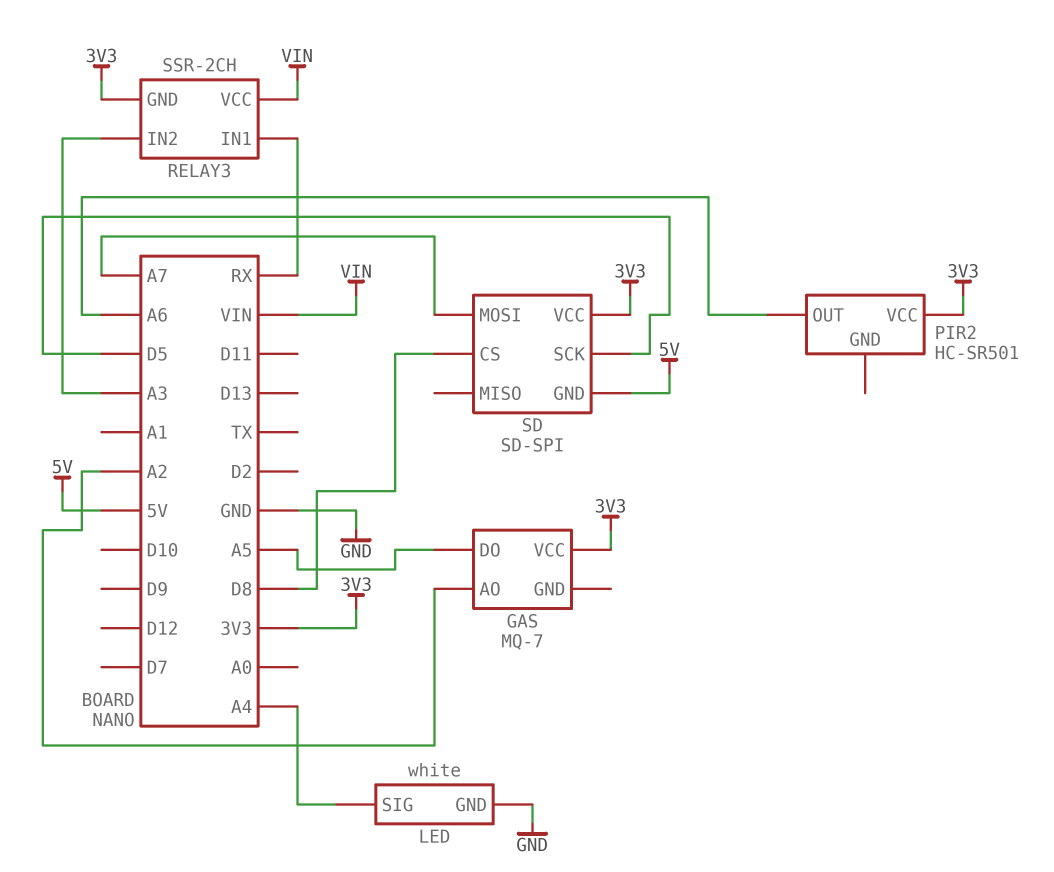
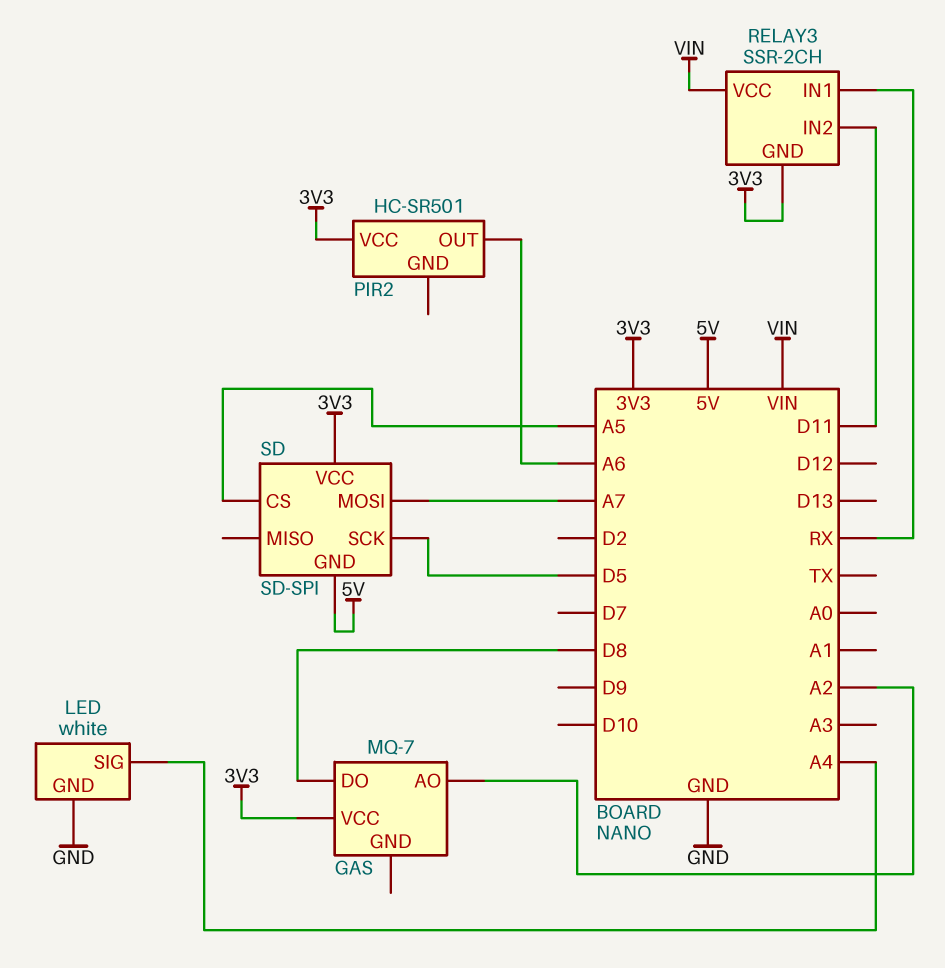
GAS pin DO: A5 -> D8
RELAY3 pin IN2: A3 -> D11
SD pin CS: D8 -> A5

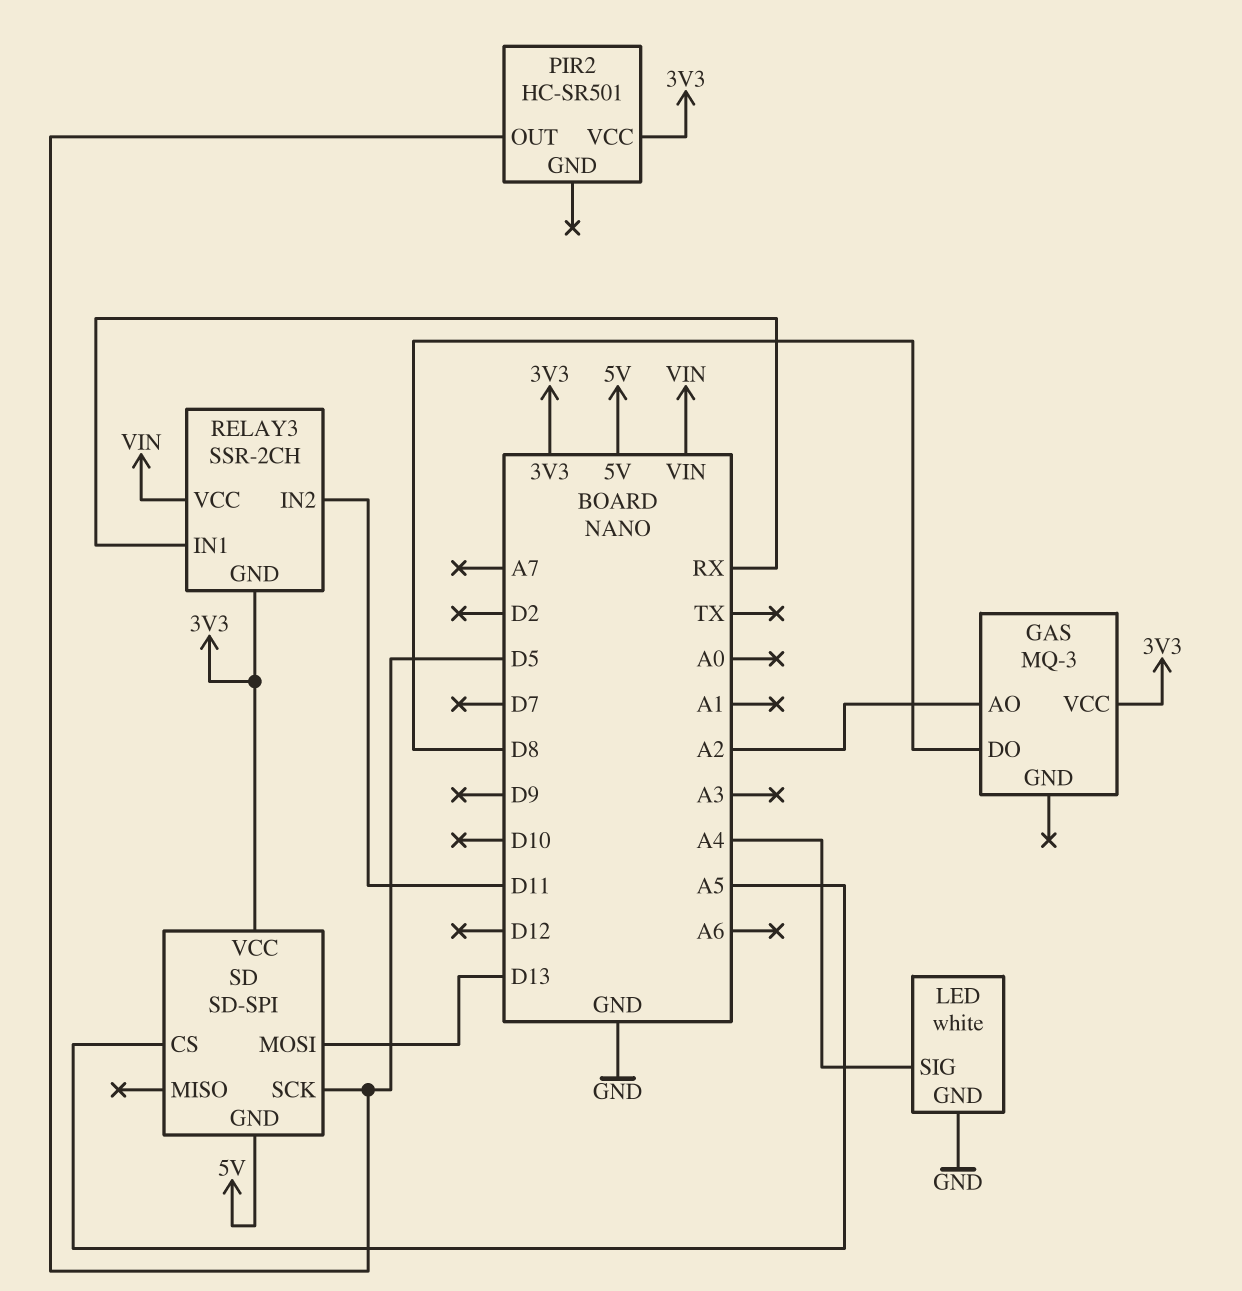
GAS: MQ-7 -> MQ-3
PIR2 pin OUT: A6 -> D5
SD pin MOSI: A7 -> D13

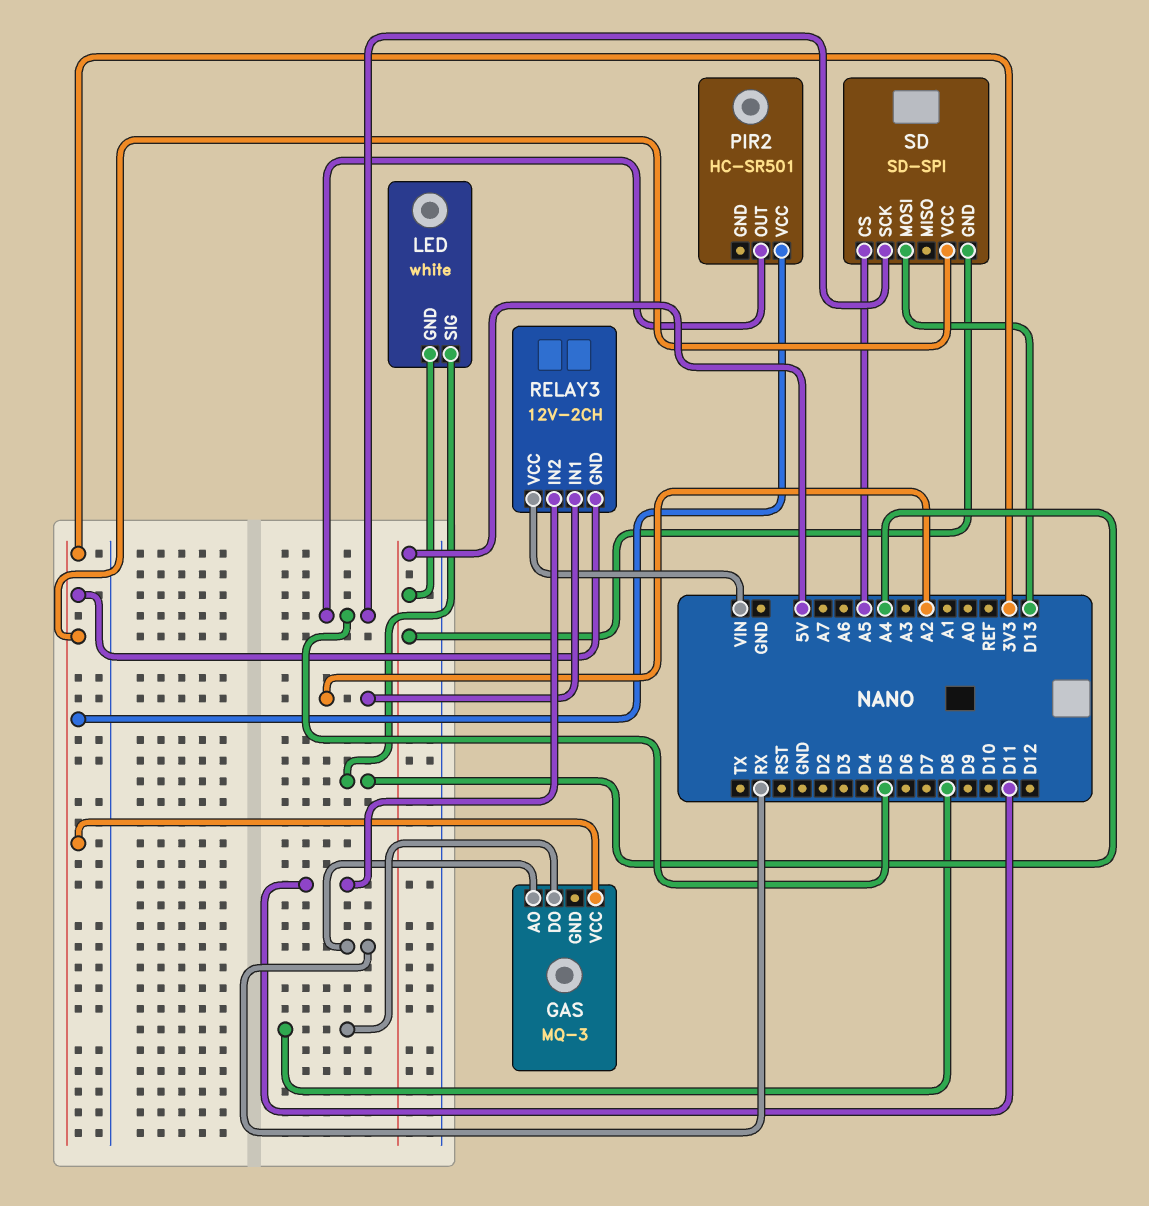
GAS pin AO: A2 -> RX
LED pin GND: GND -> 5V
RELAY3: SSR-2CH -> 12V-2CH
RELAY3 pin IN1: RX -> A2

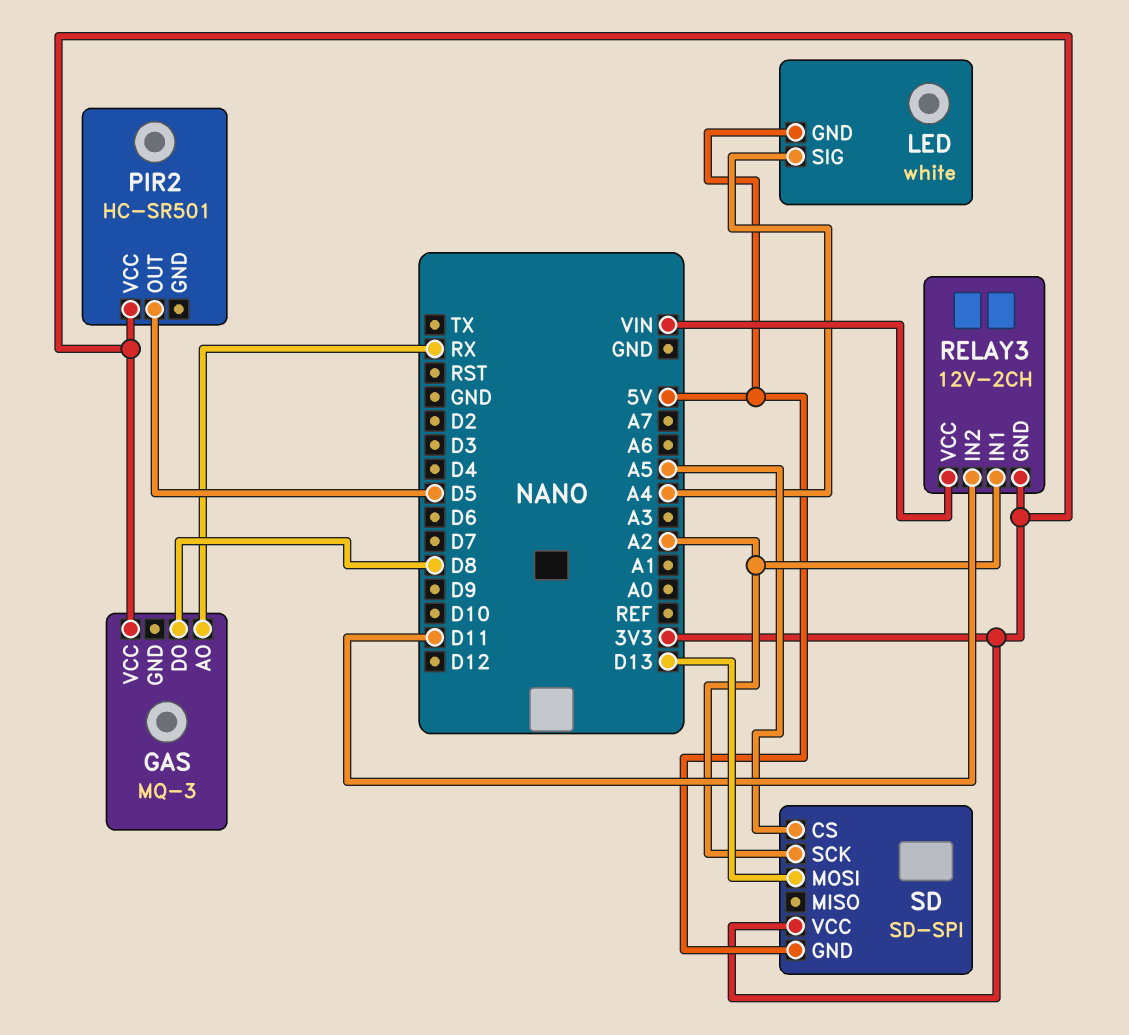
SD pin SCK: D5 -> A2

